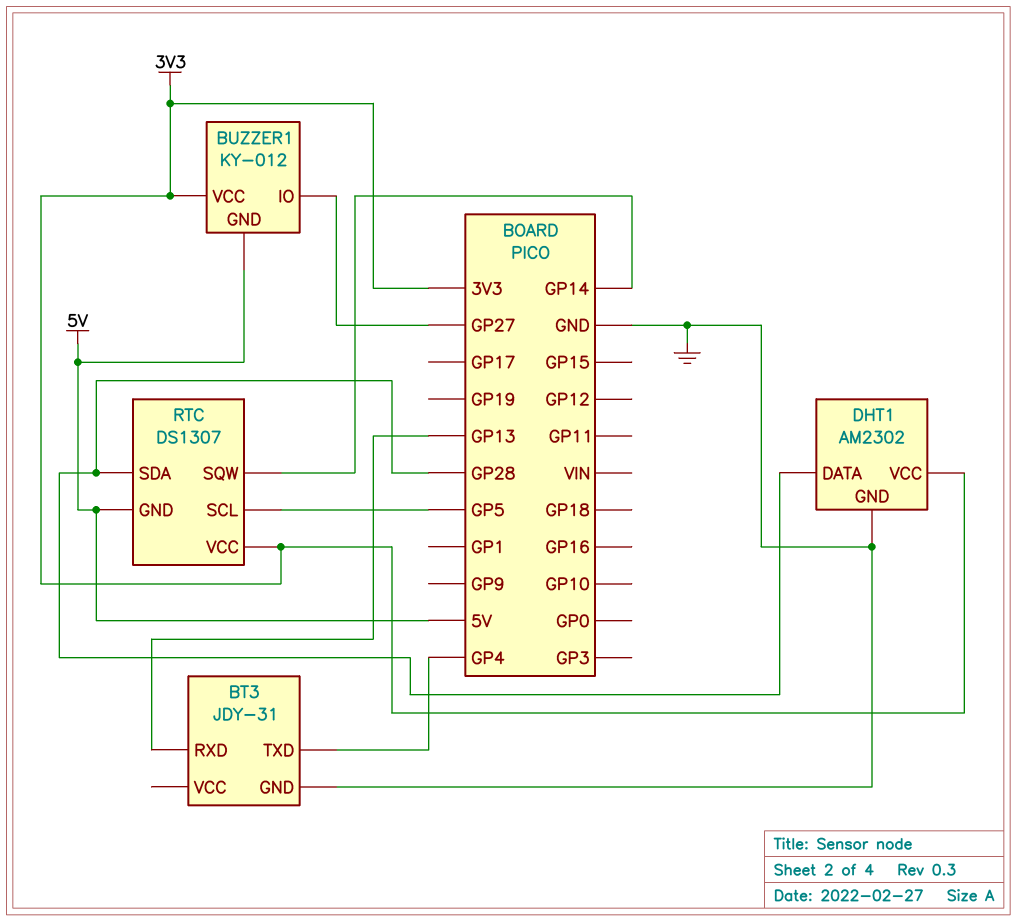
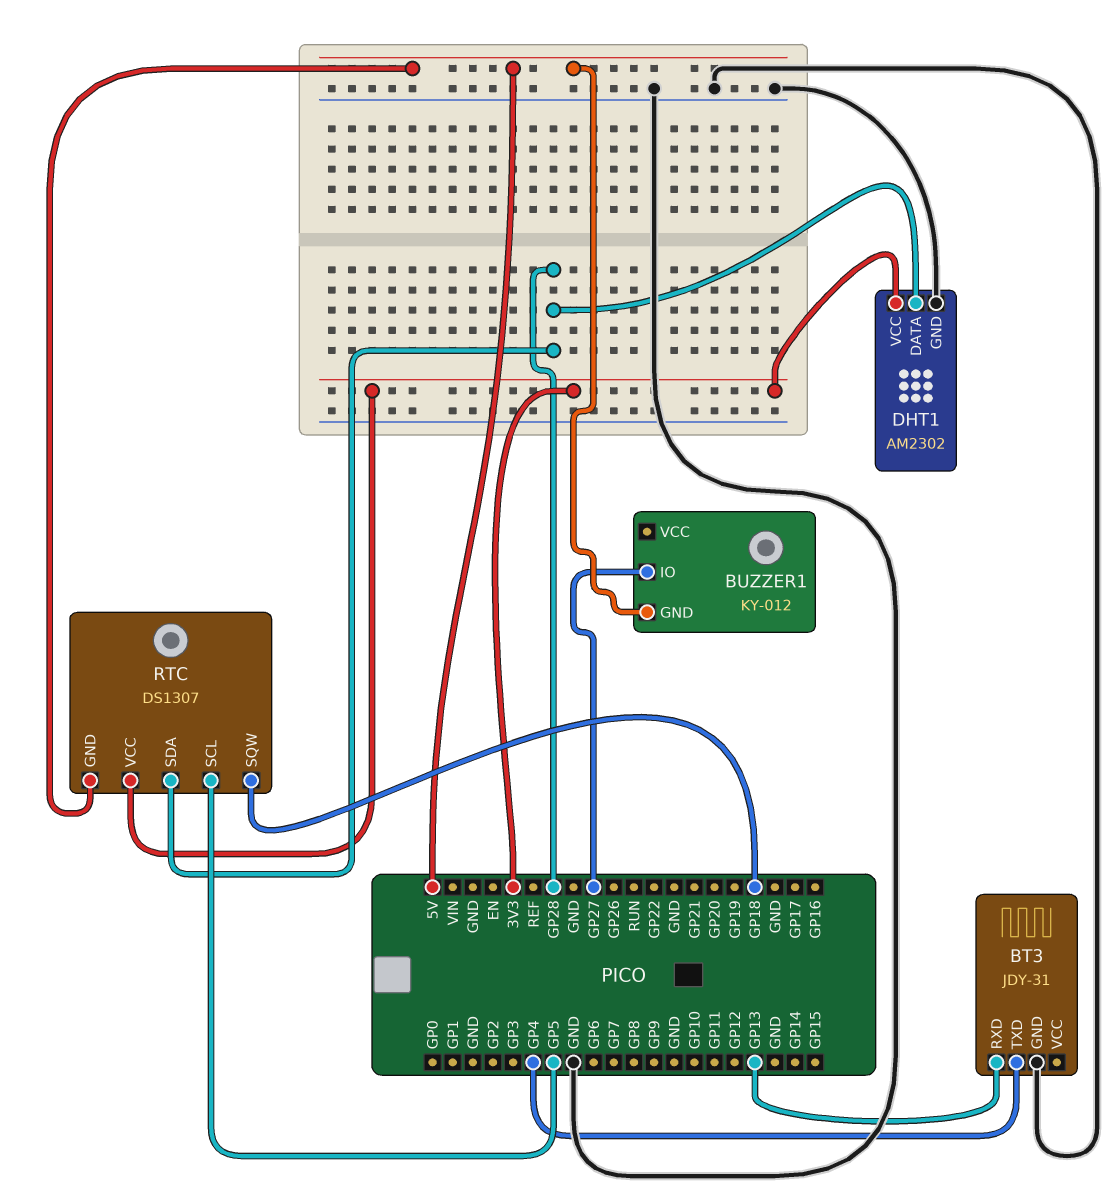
BUZZER1 pin VCC: 3V3 -> none
RTC pin SQW: GP14 -> GP18

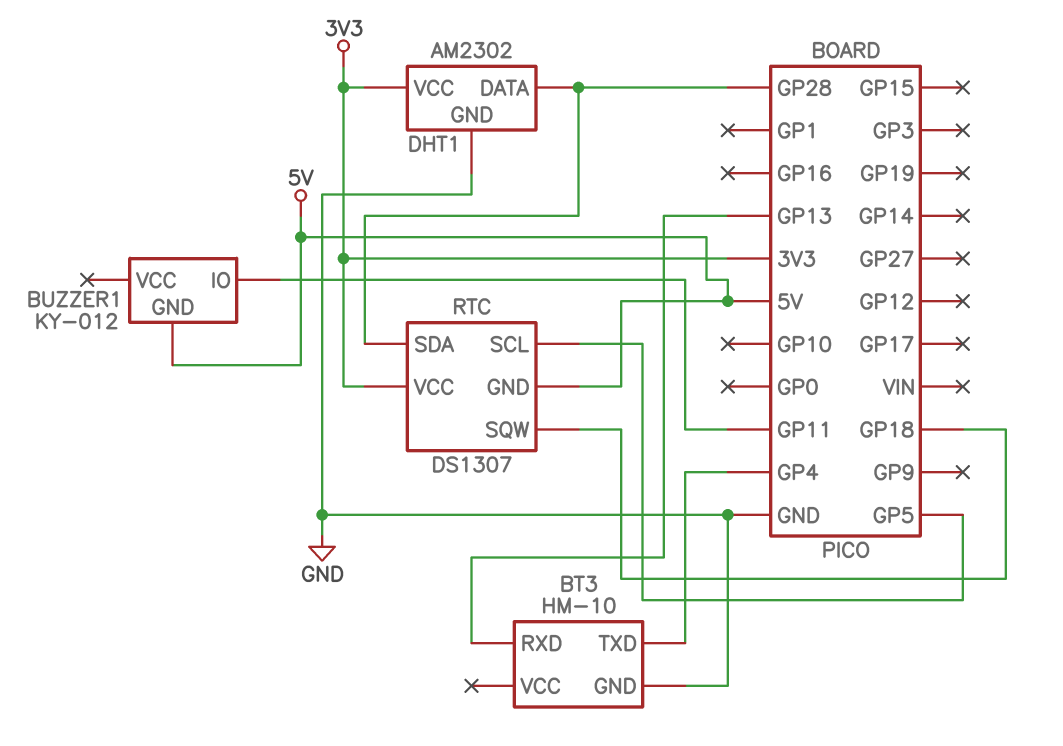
BT3: JDY-31 -> HM-10
BUZZER1 pin IO: GP27 -> GP11

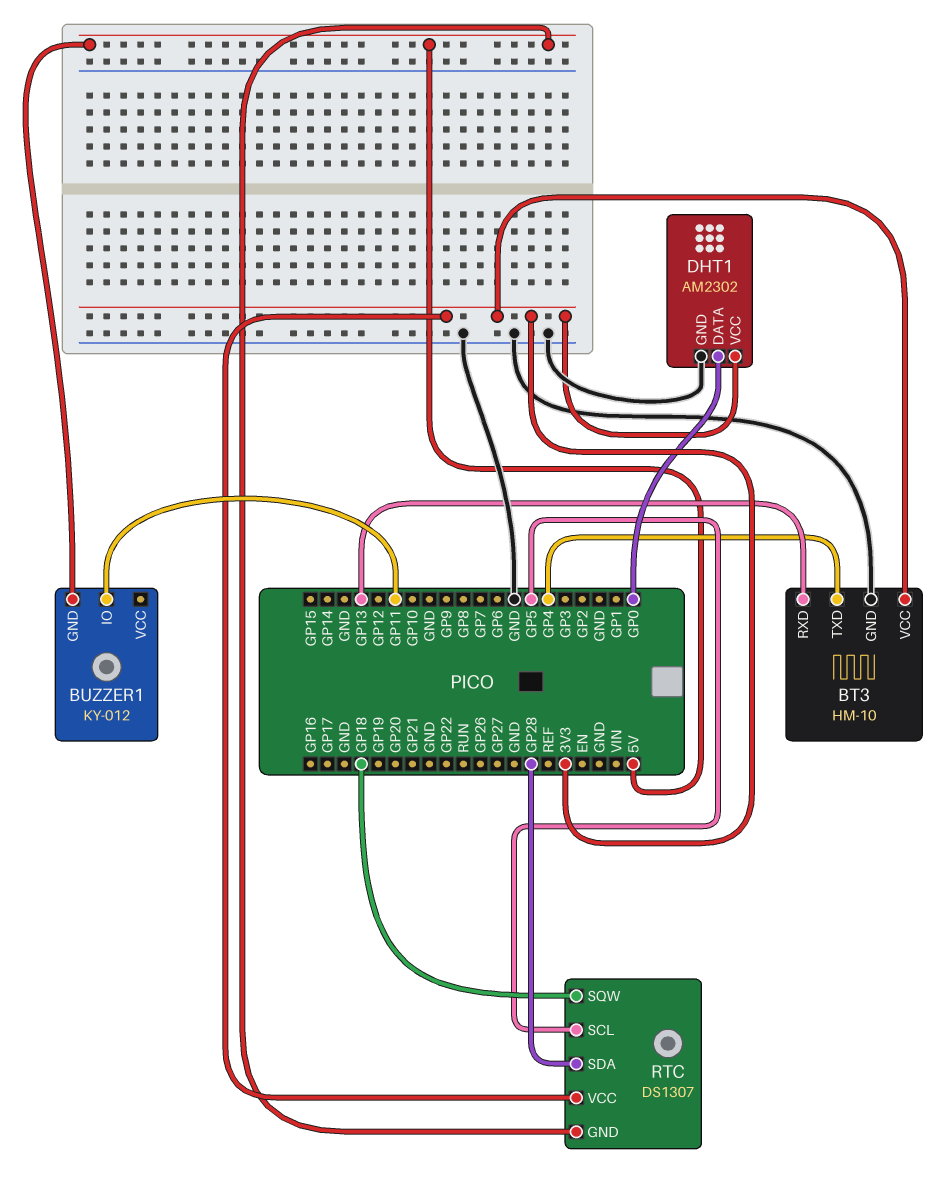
BT3 pin VCC: none -> 3V3
DHT1 pin DATA: GP28 -> GP0

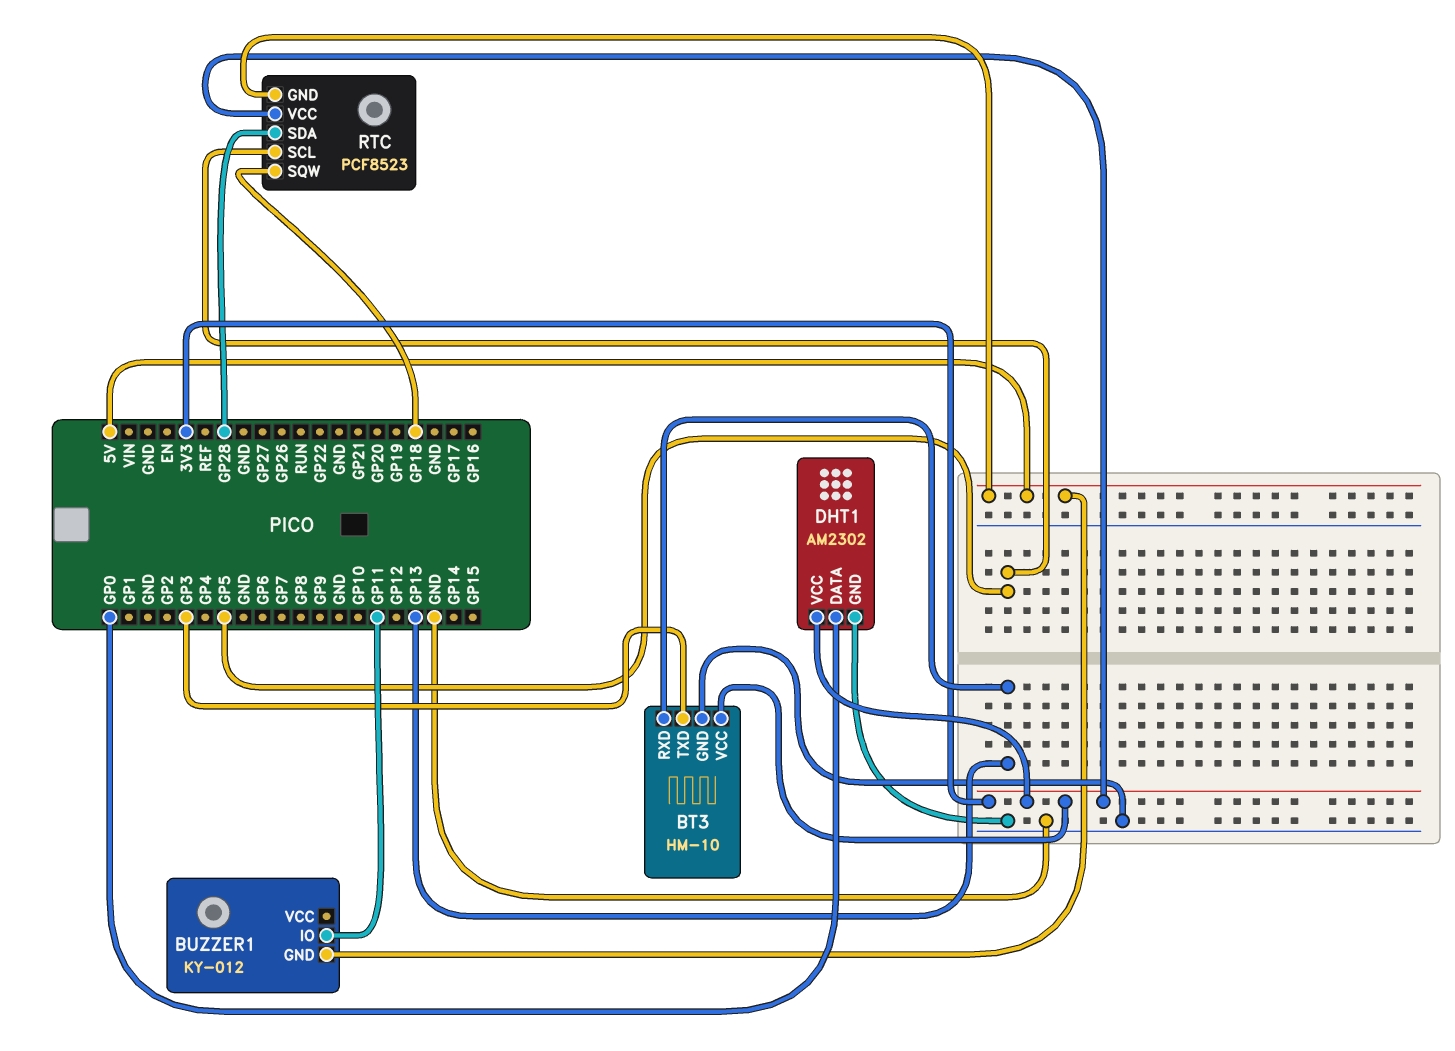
BT3 pin TXD: GP4 -> GP3
RTC: DS1307 -> PCF8523

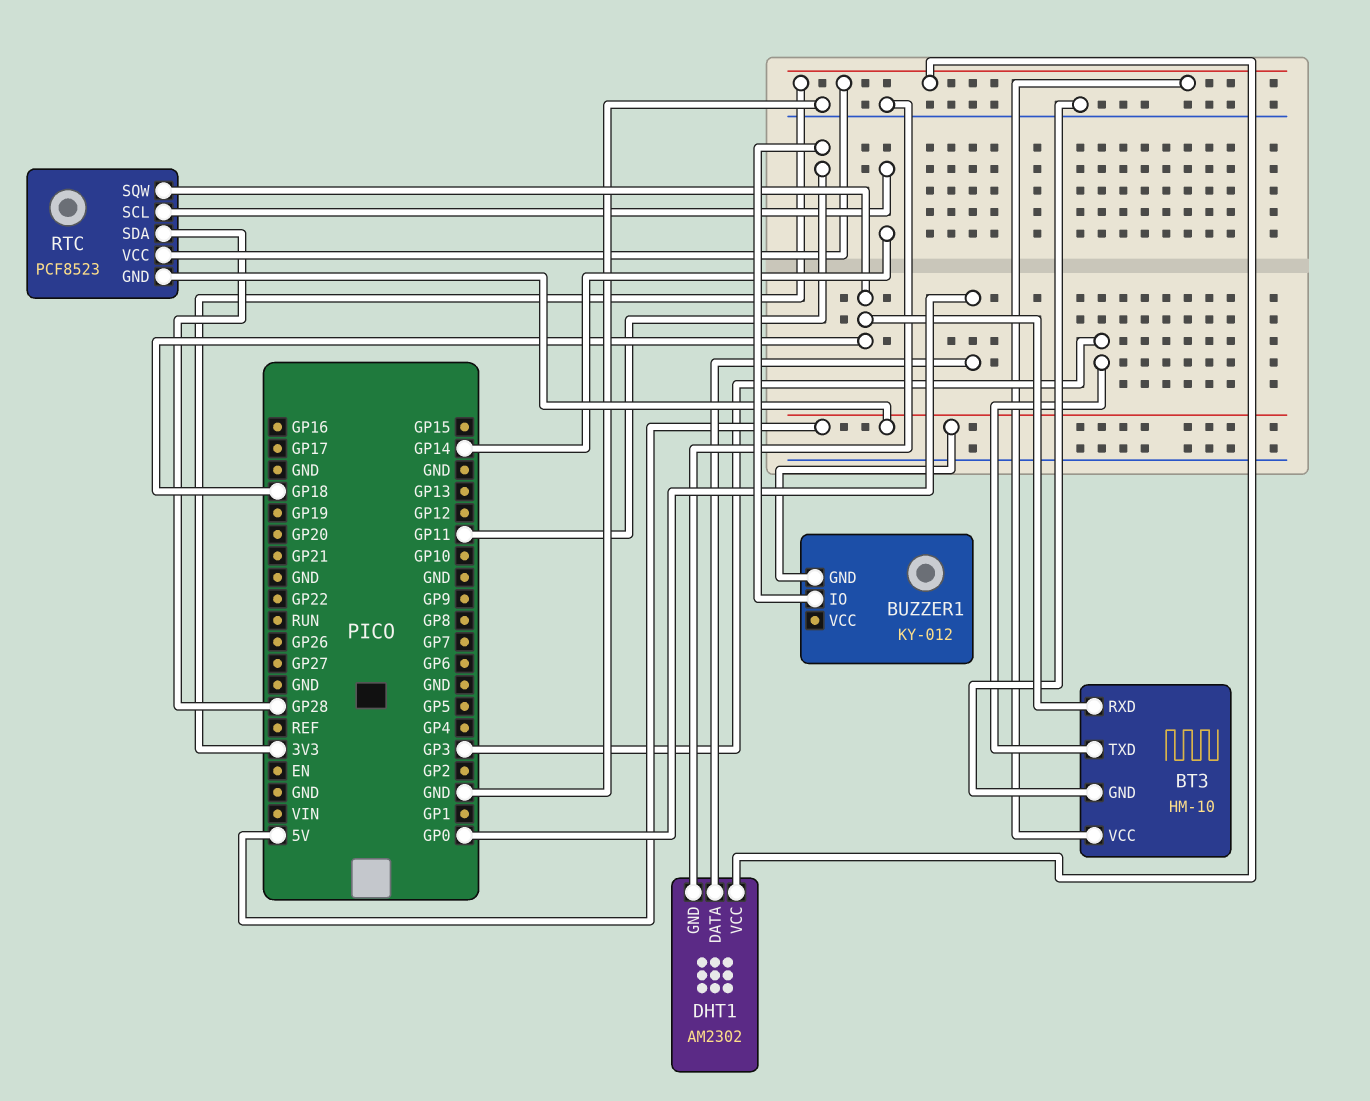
BT3 pin RXD: GP13 -> GP18
RTC pin SCL: GP5 -> GP14

